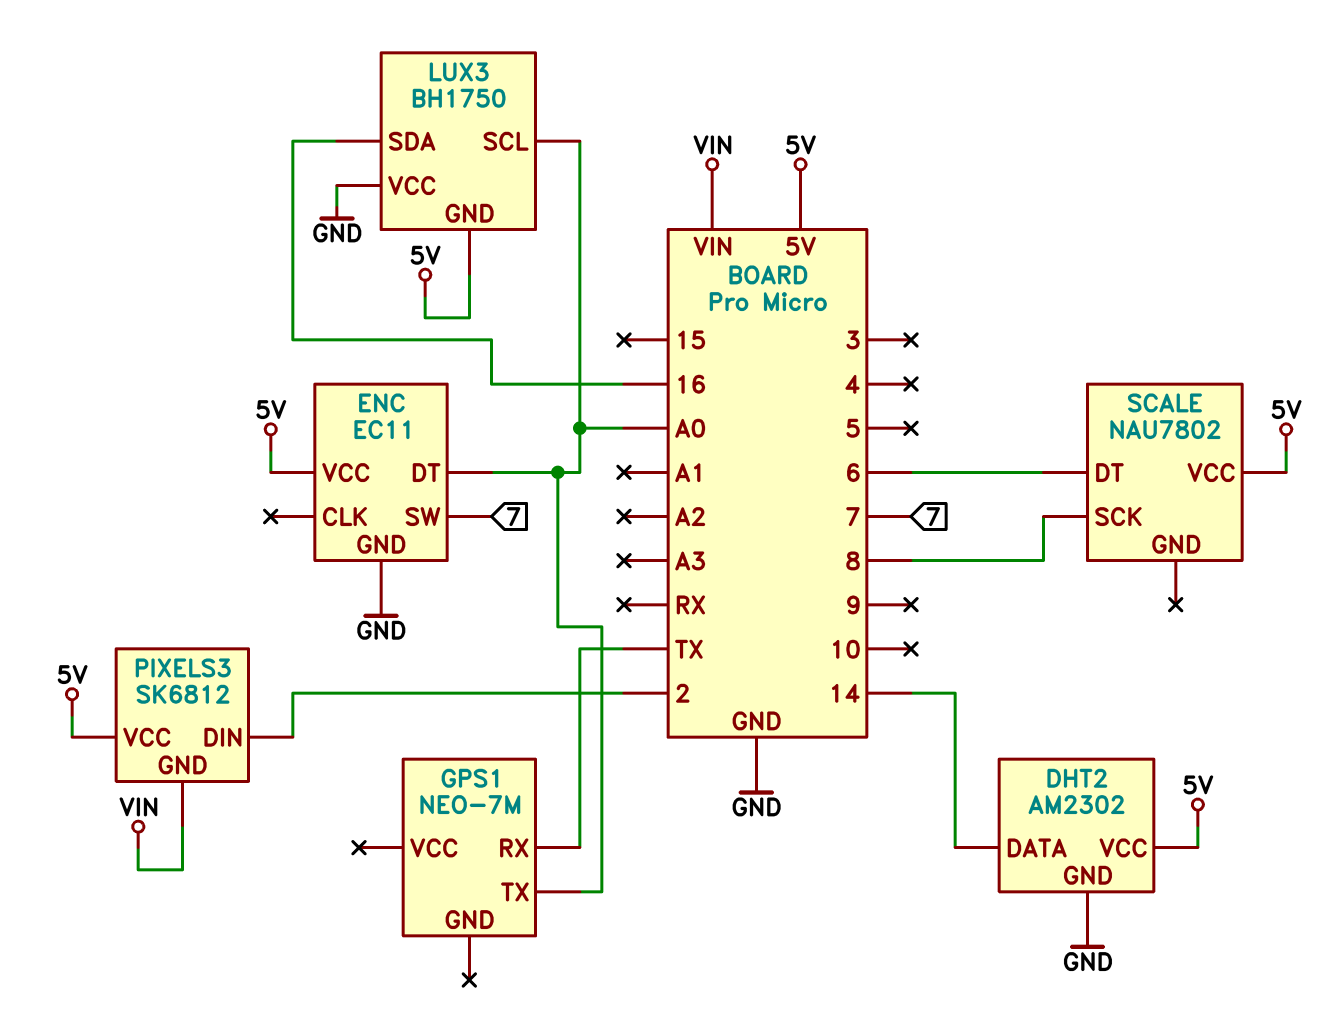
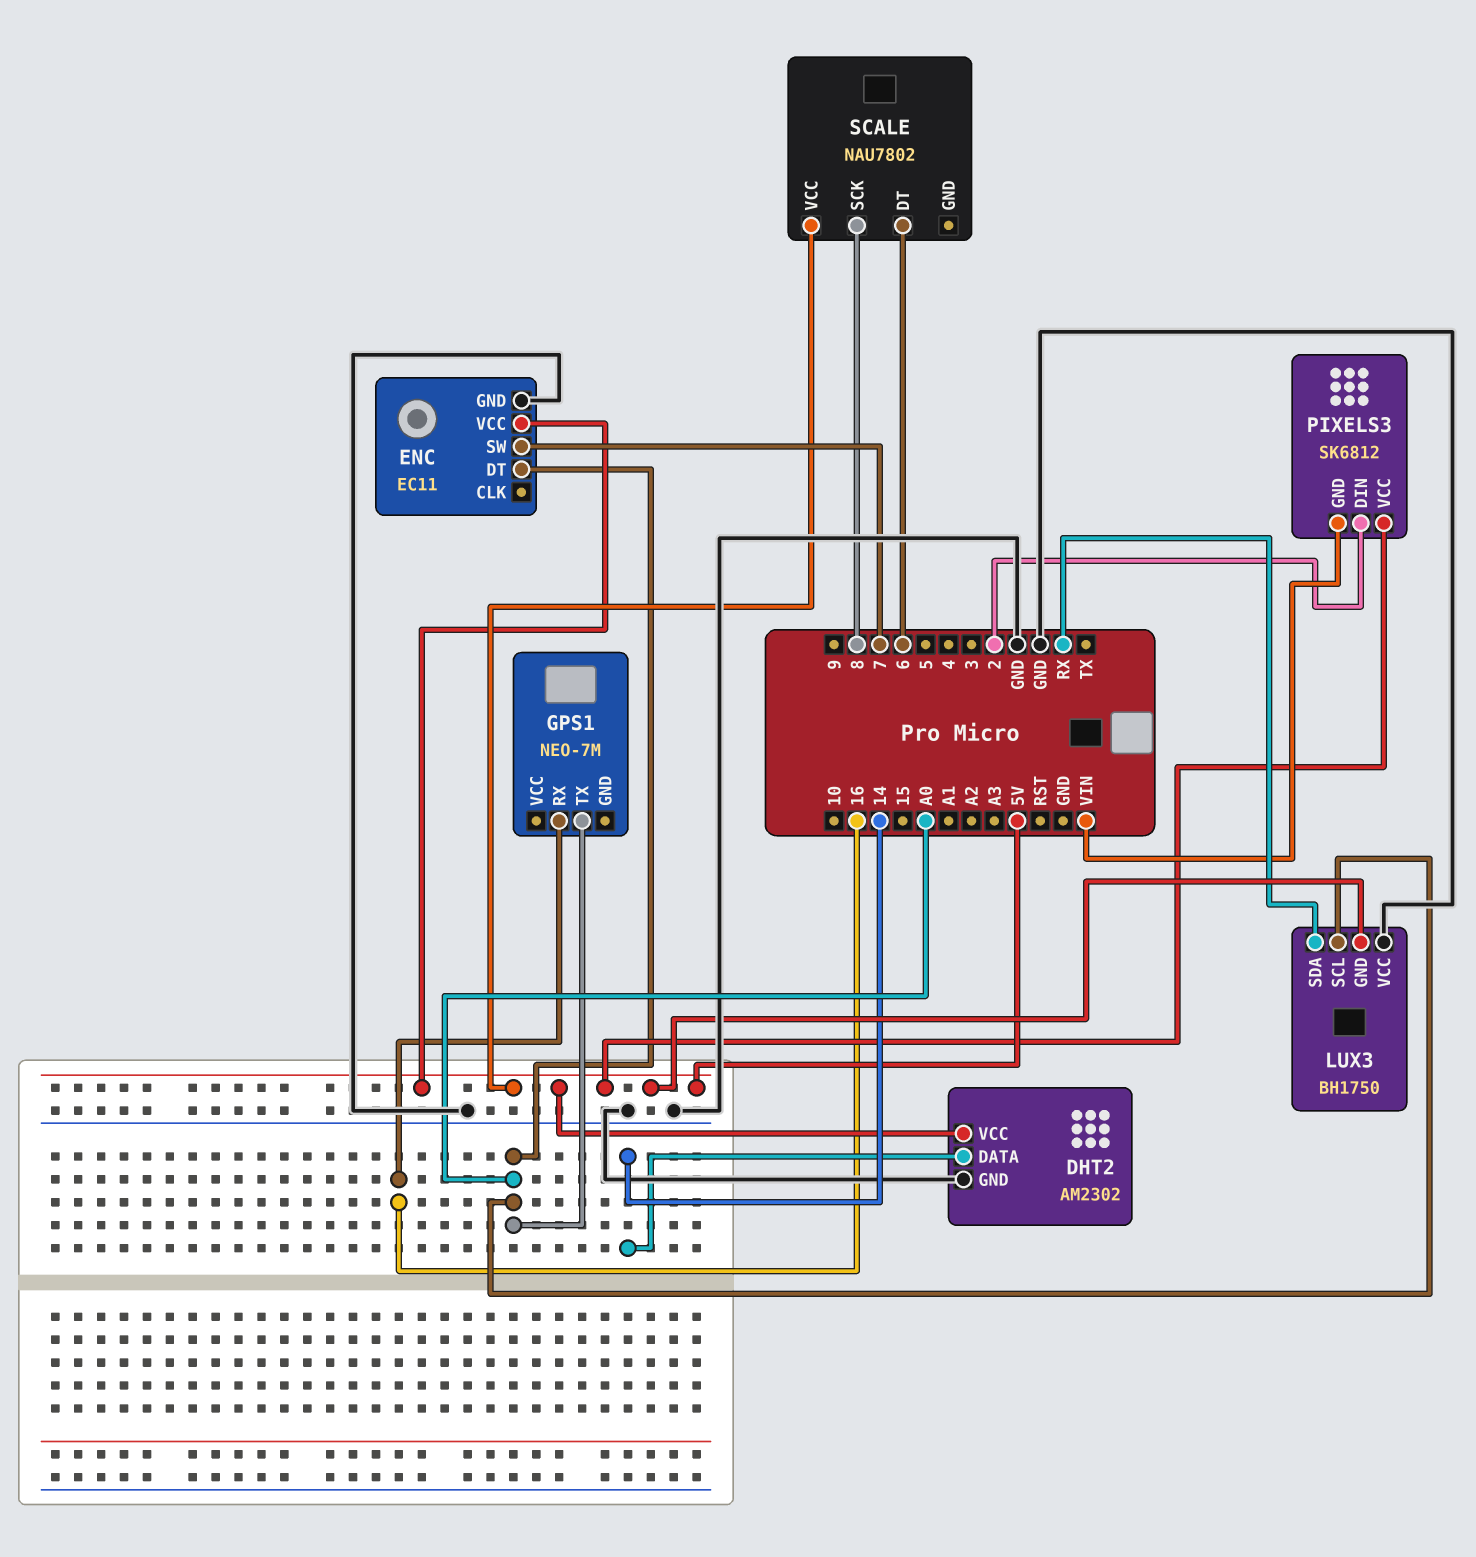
GPS1 pin RX: TX -> 16
LUX3 pin SDA: 16 -> RX

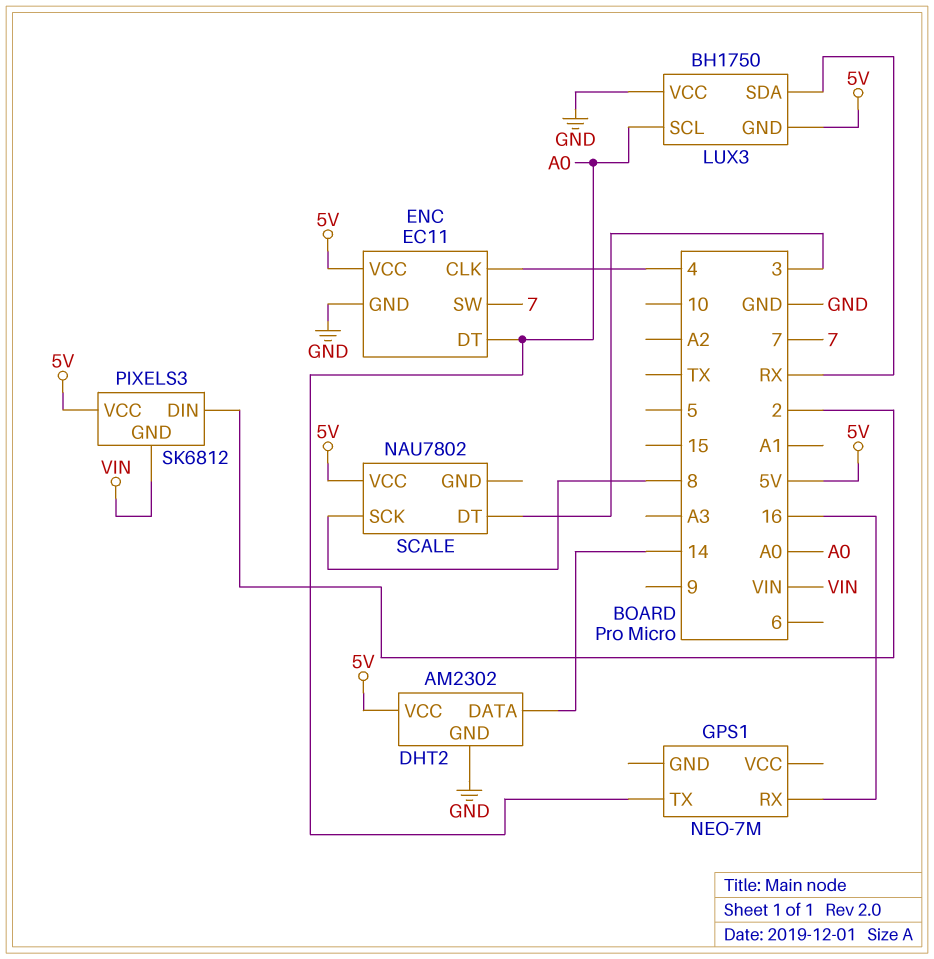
ENC pin CLK: none -> 4
SCALE pin DT: 6 -> 3

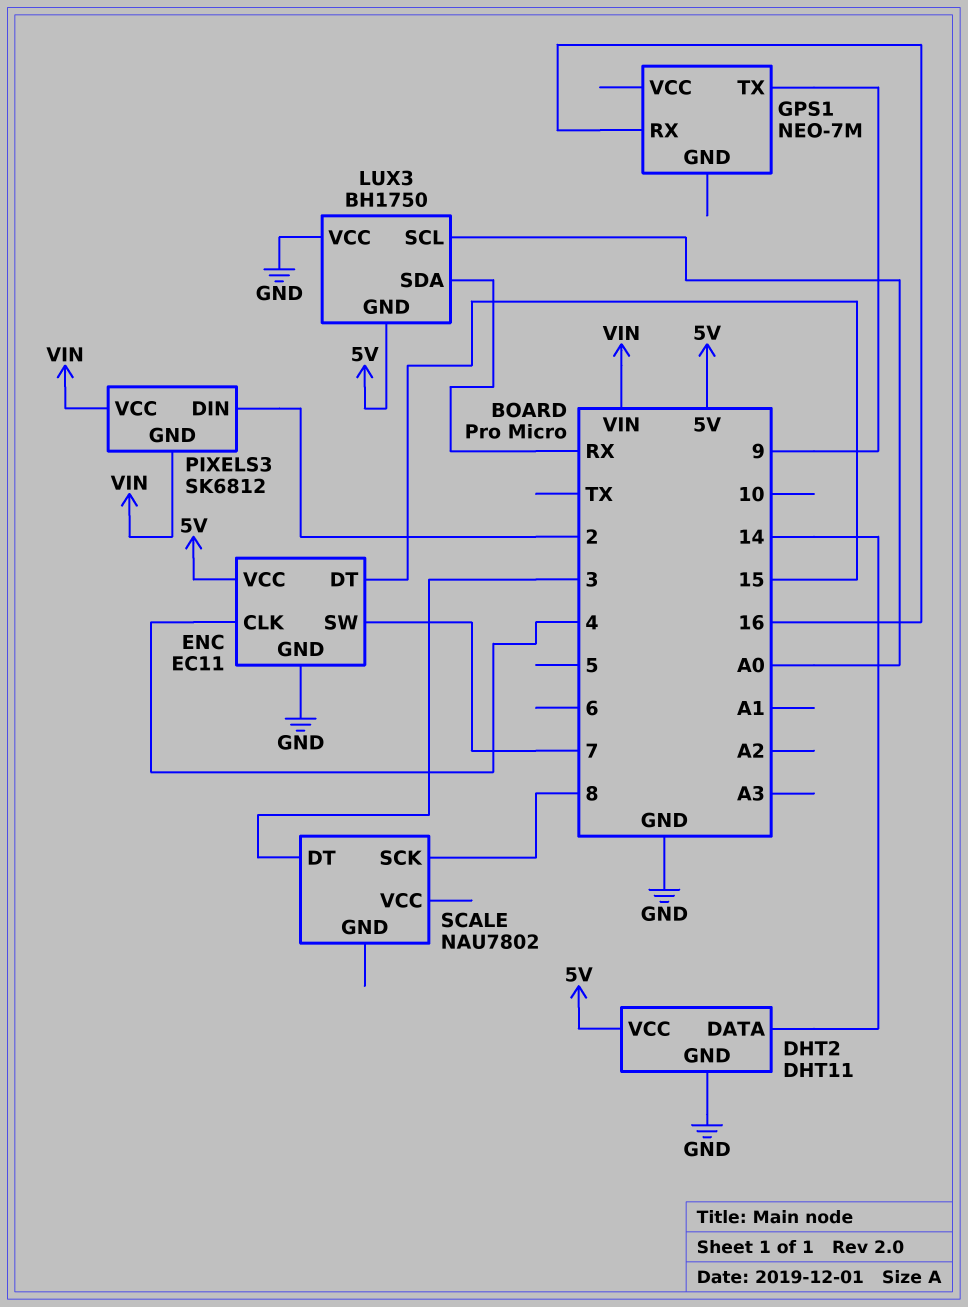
DHT2: AM2302 -> DHT11
ENC pin DT: A0 -> 15
GPS1 pin TX: A0 -> 9
PIXELS3 pin VCC: 5V -> VIN
SCALE pin VCC: 5V -> none

